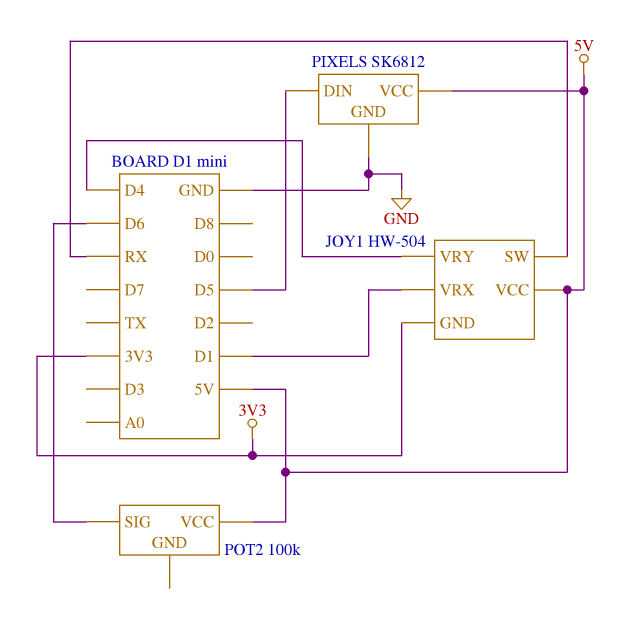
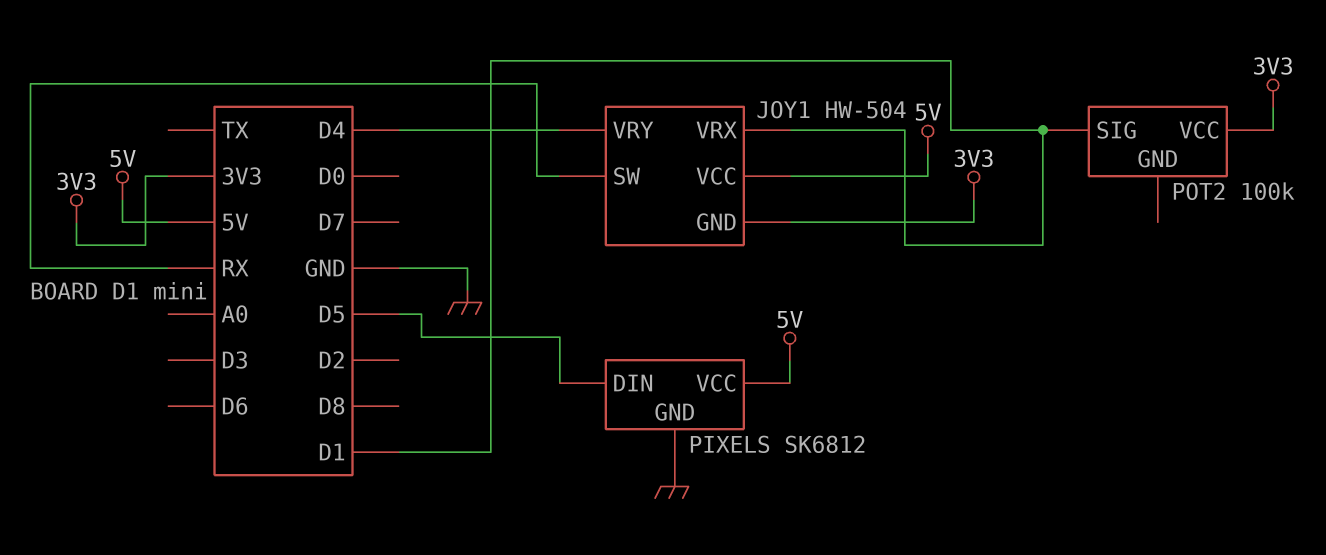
POT2 pin SIG: D6 -> D1
POT2 pin VCC: 5V -> 3V3

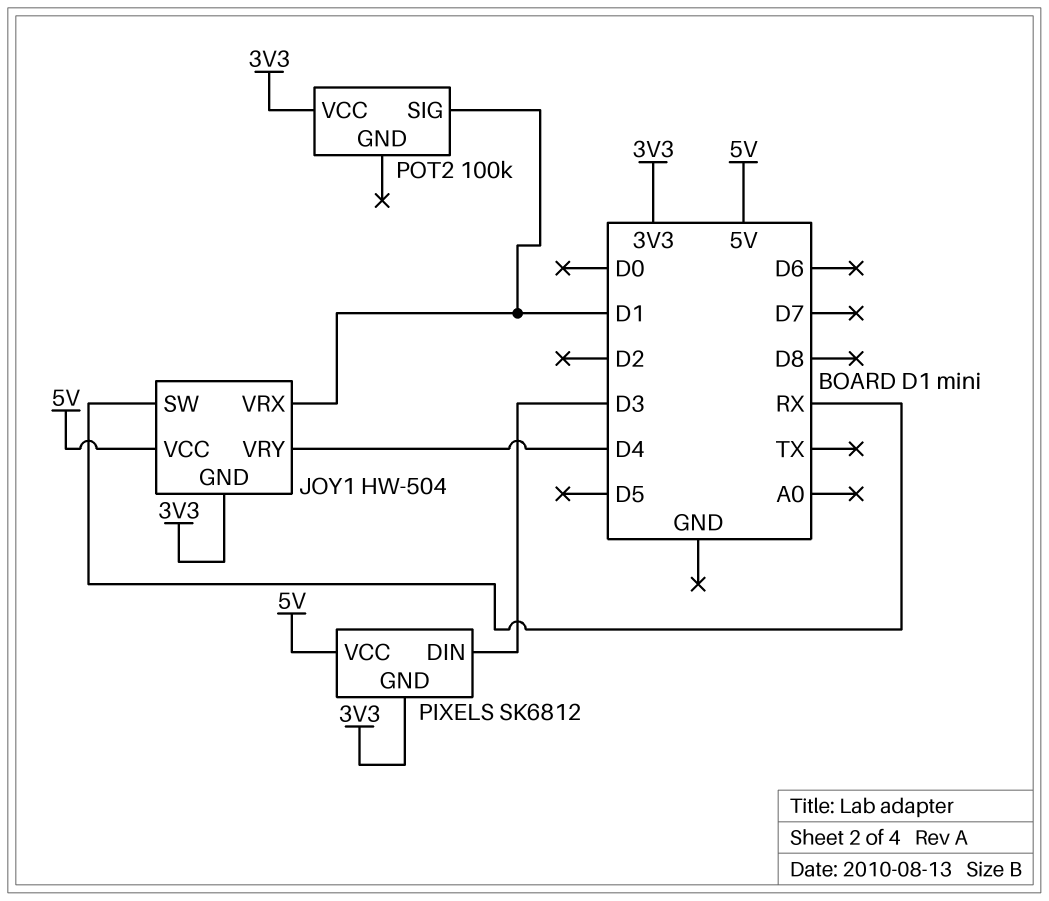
PIXELS pin DIN: D5 -> D3
PIXELS pin GND: GND -> 3V3

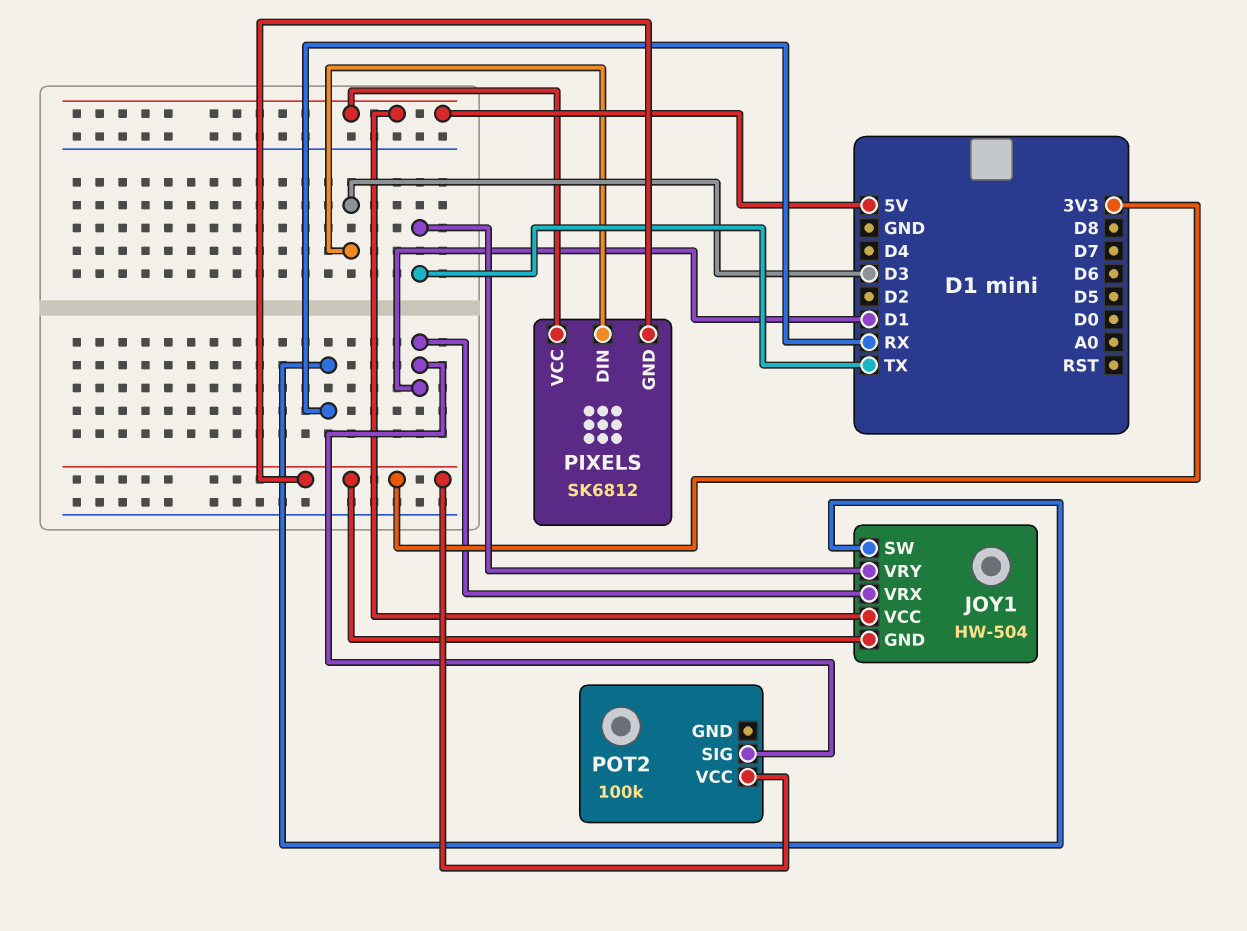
JOY1 pin VRY: D4 -> TX

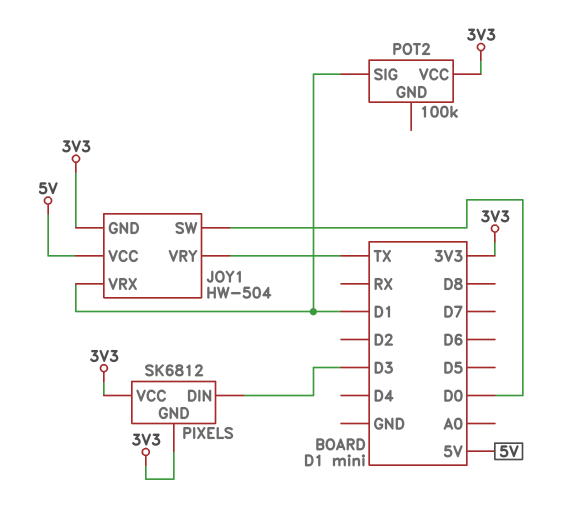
JOY1 pin SW: RX -> D0
PIXELS pin VCC: 5V -> 3V3

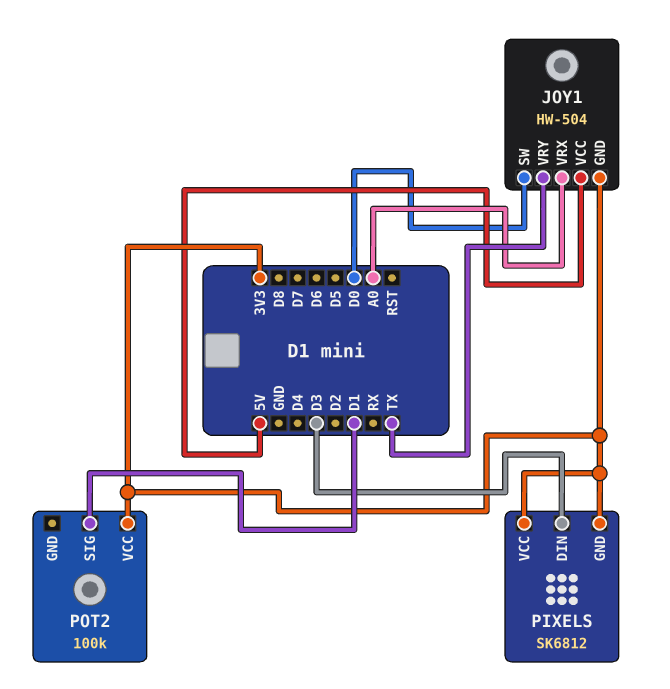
JOY1 pin VRX: D1 -> A0

